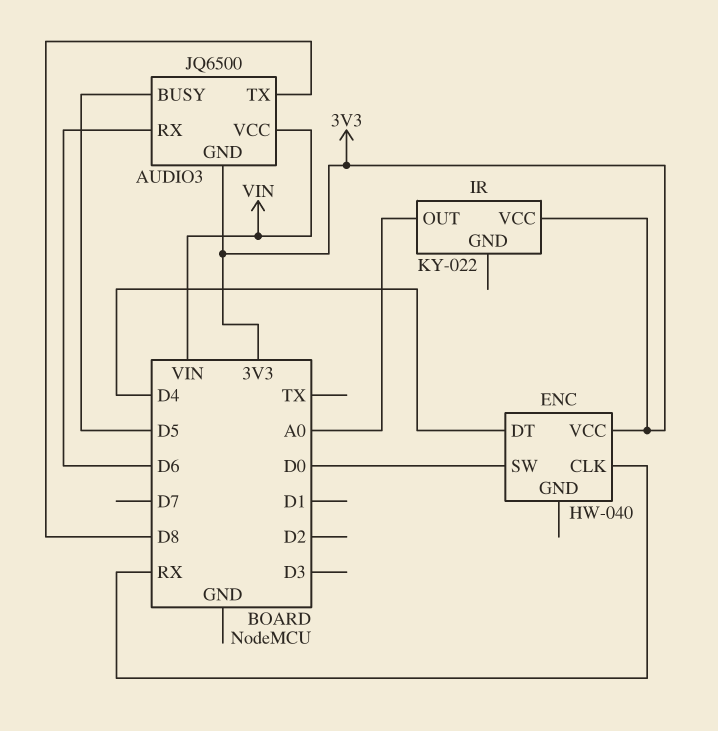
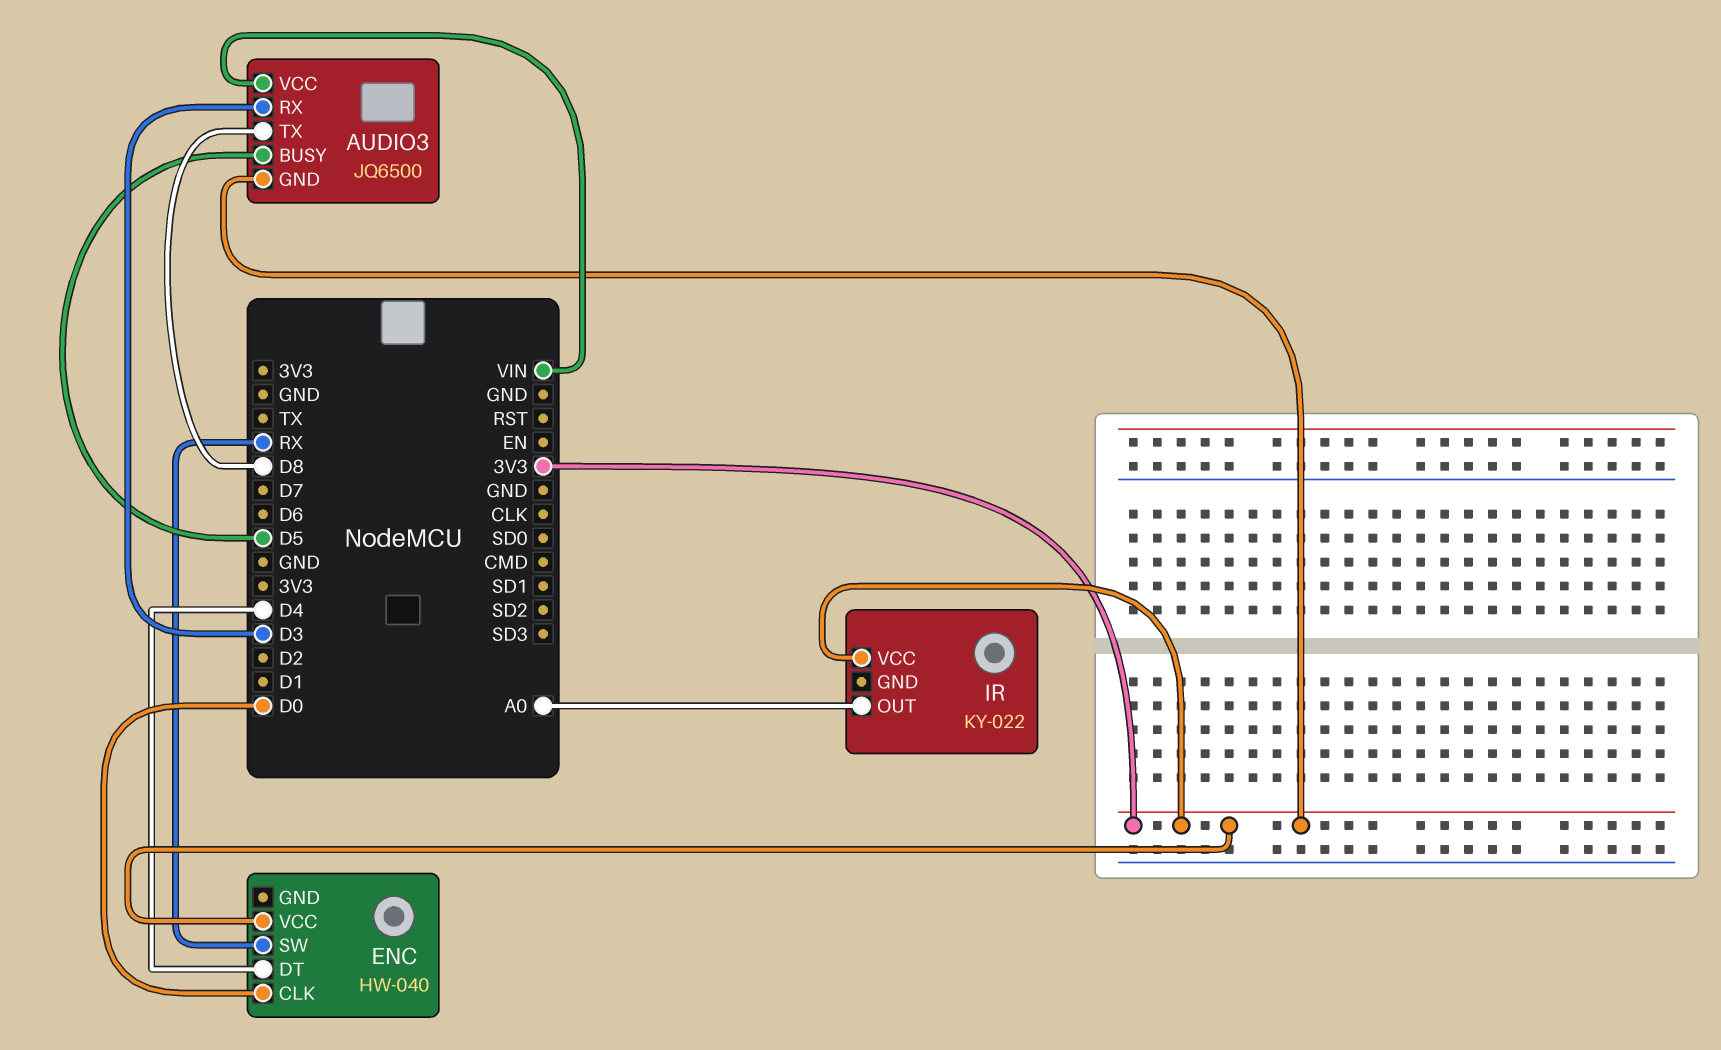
AUDIO3 pin RX: D6 -> D3
ENC pin CLK: RX -> D0
ENC pin SW: D0 -> RX

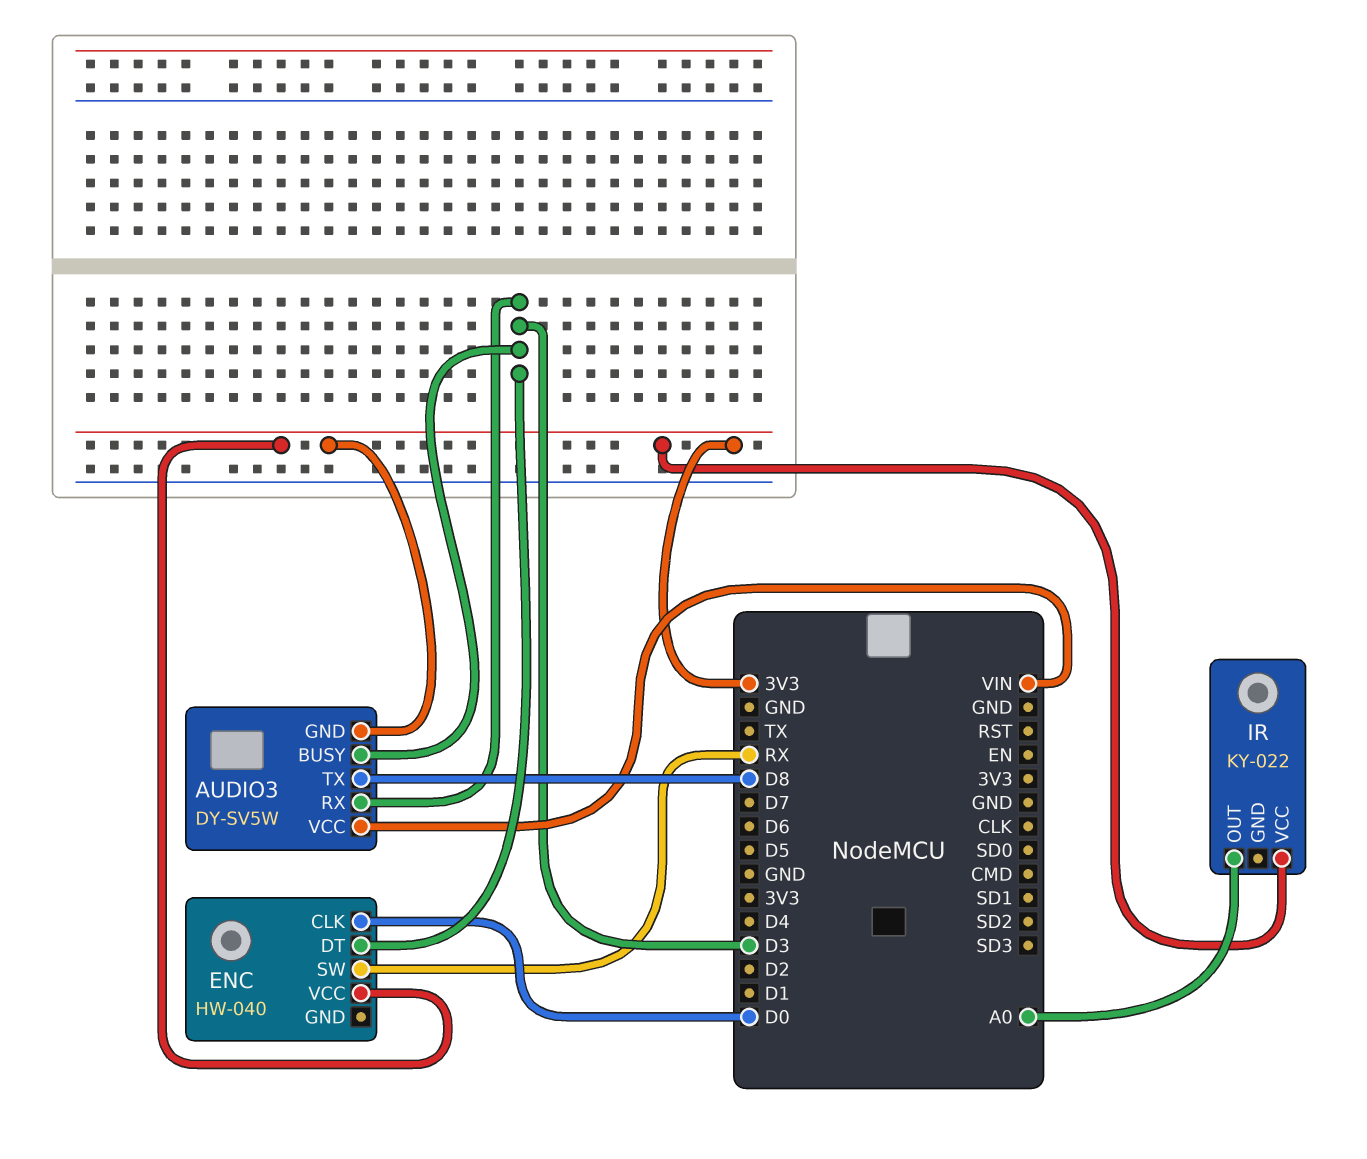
AUDIO3: JQ6500 -> DY-SV5W
AUDIO3 pin BUSY: D5 -> D3
ENC pin DT: D4 -> D3

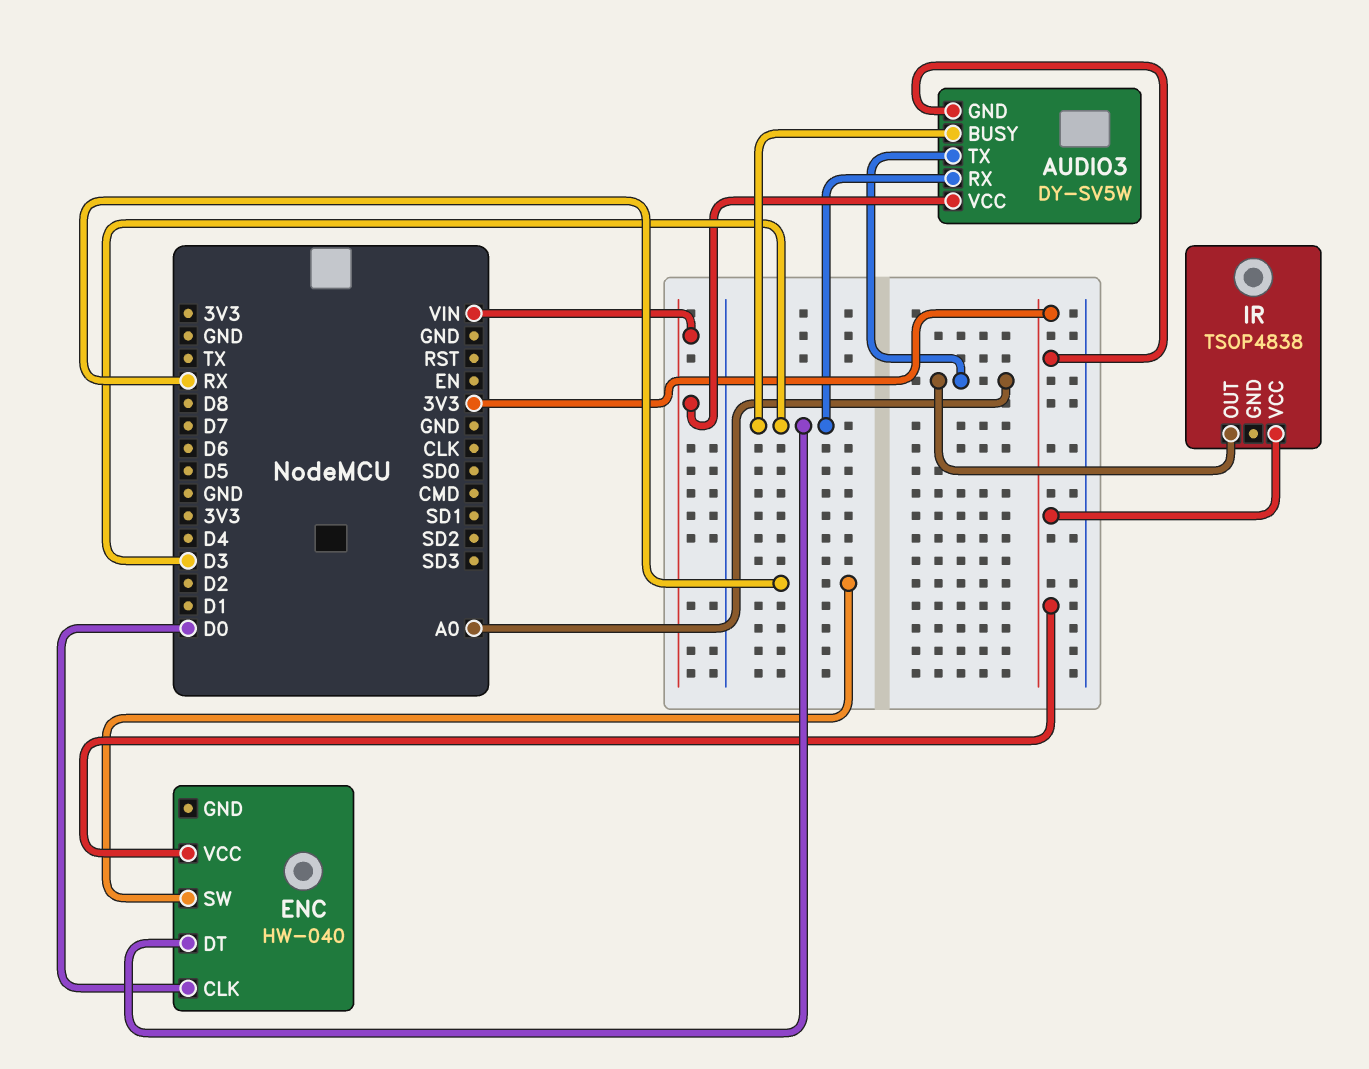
AUDIO3 pin TX: D8 -> A0
IR: KY-022 -> TSOP4838

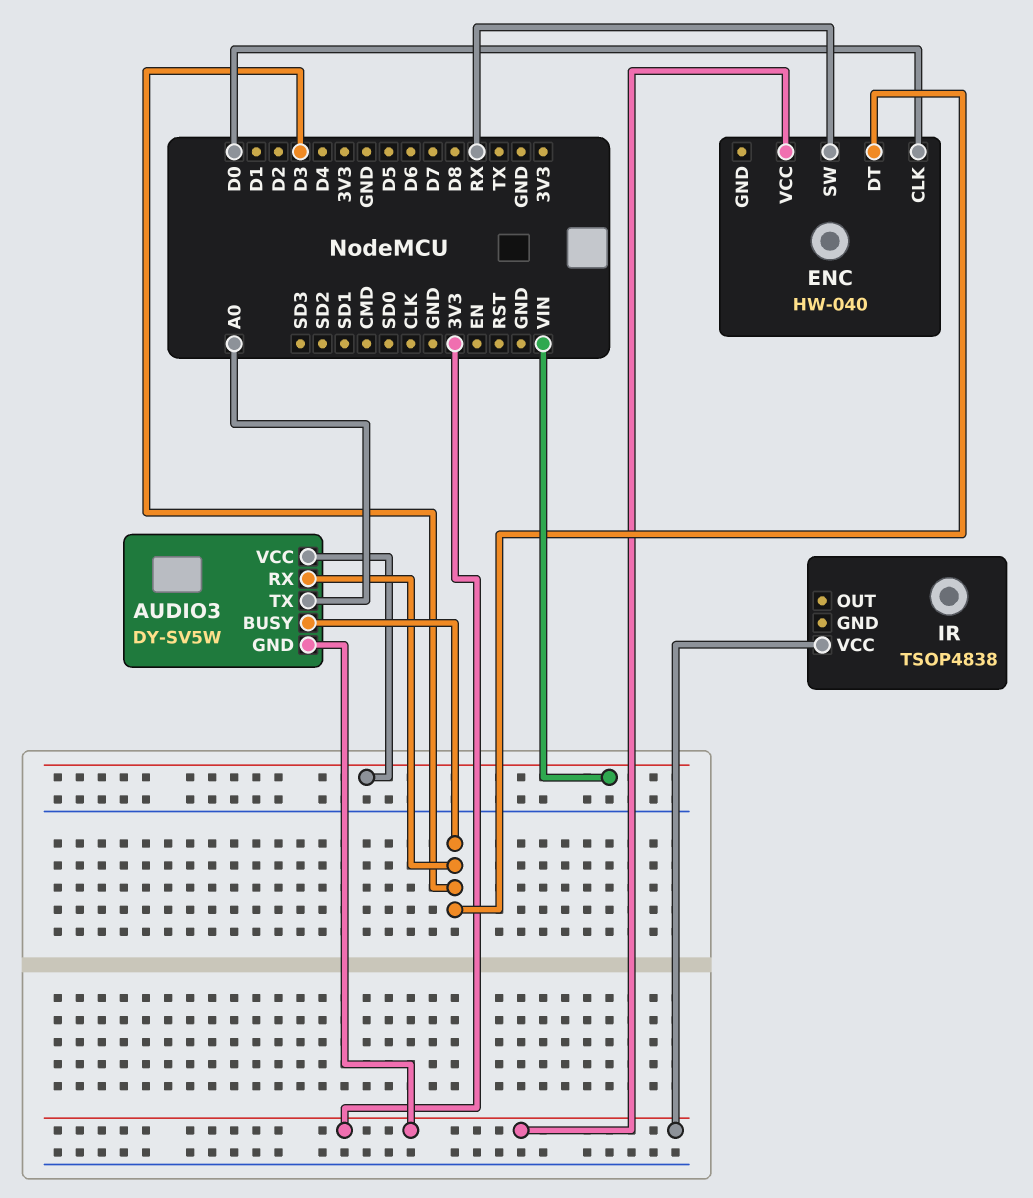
IR pin OUT: A0 -> none

